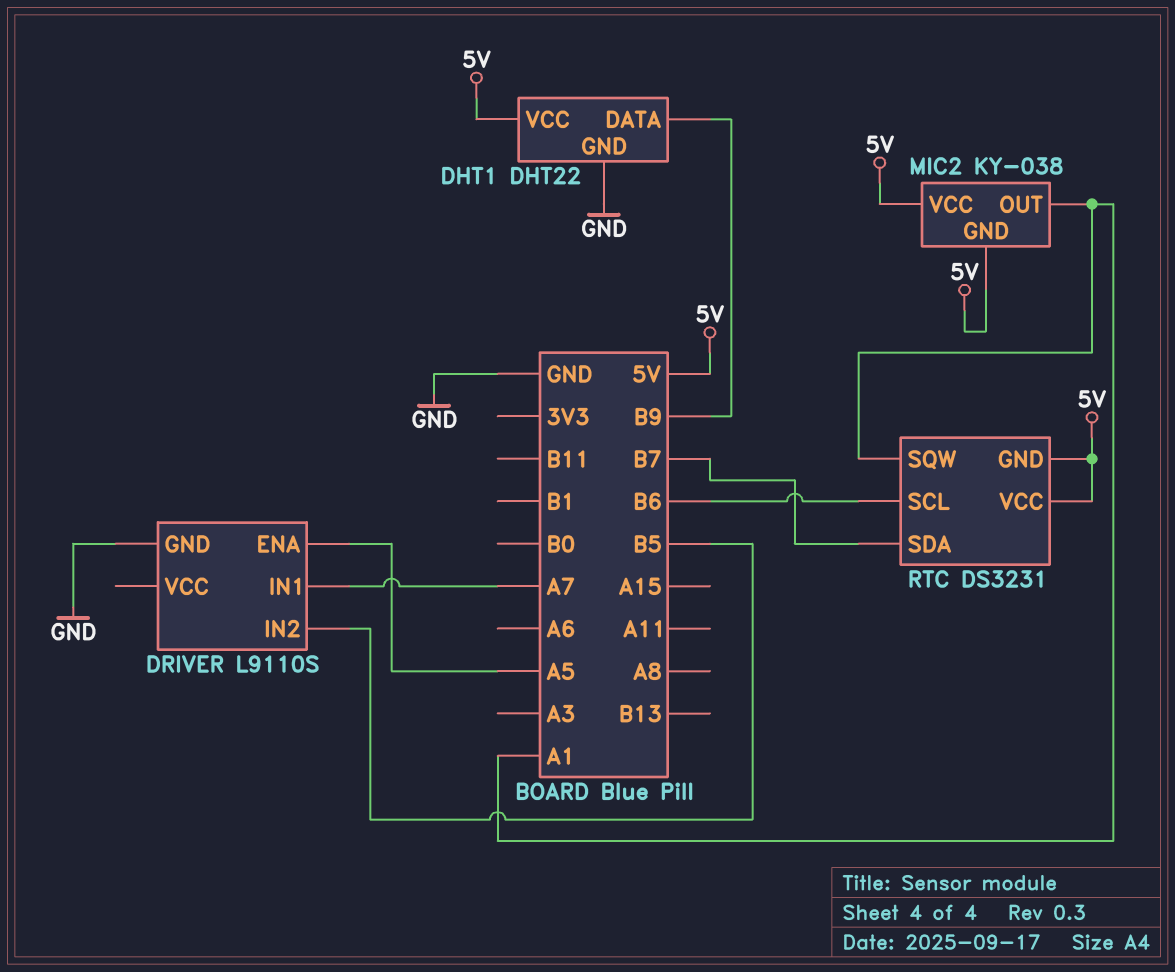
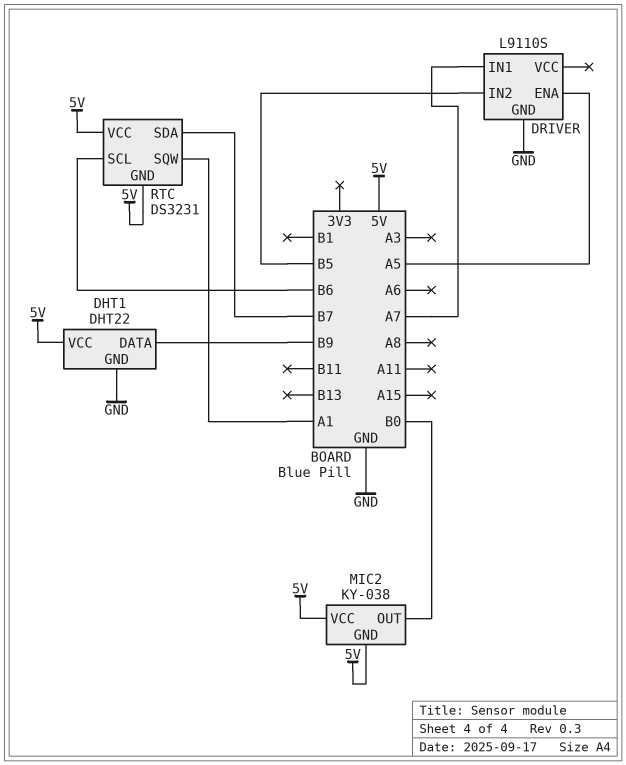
MIC2 pin OUT: A1 -> B0

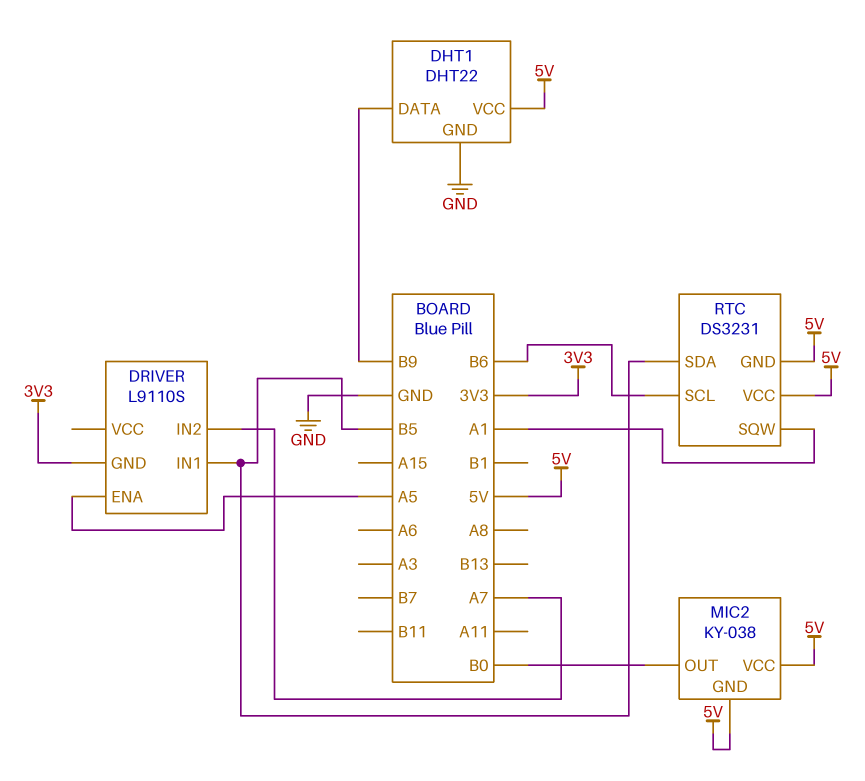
DRIVER pin GND: GND -> 3V3
DRIVER pin IN1: A7 -> B5
DRIVER pin IN2: B5 -> A7
RTC pin SDA: B7 -> B5

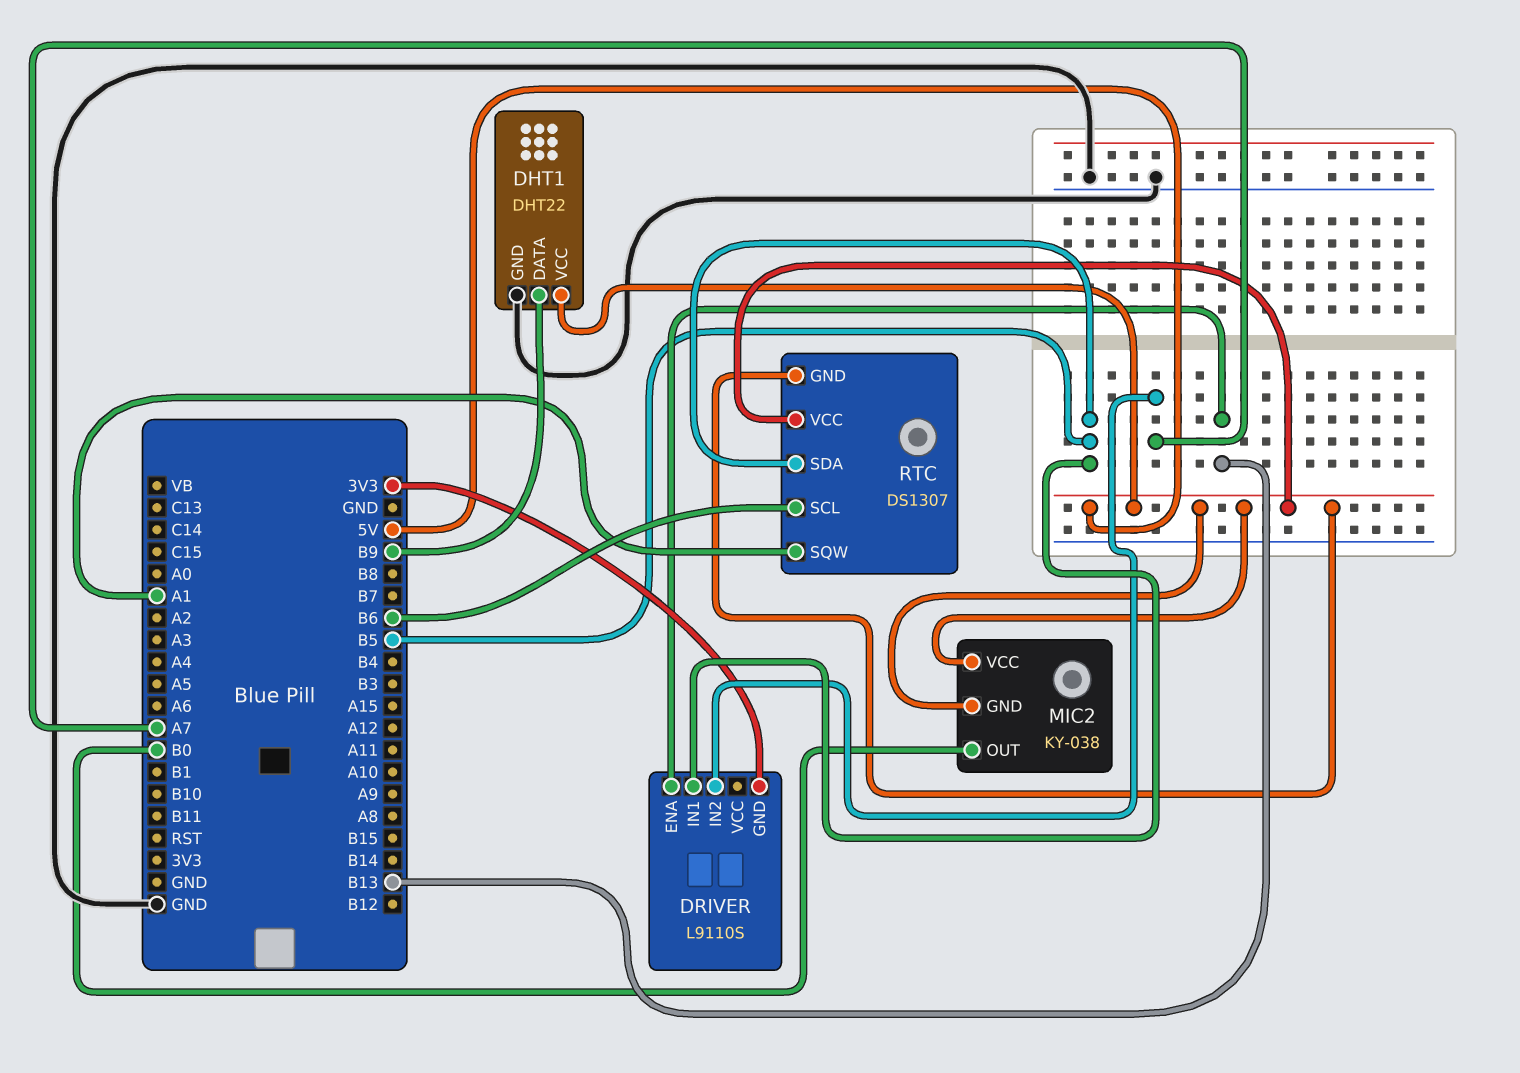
DRIVER pin ENA: A5 -> B13
RTC: DS3231 -> DS1307

